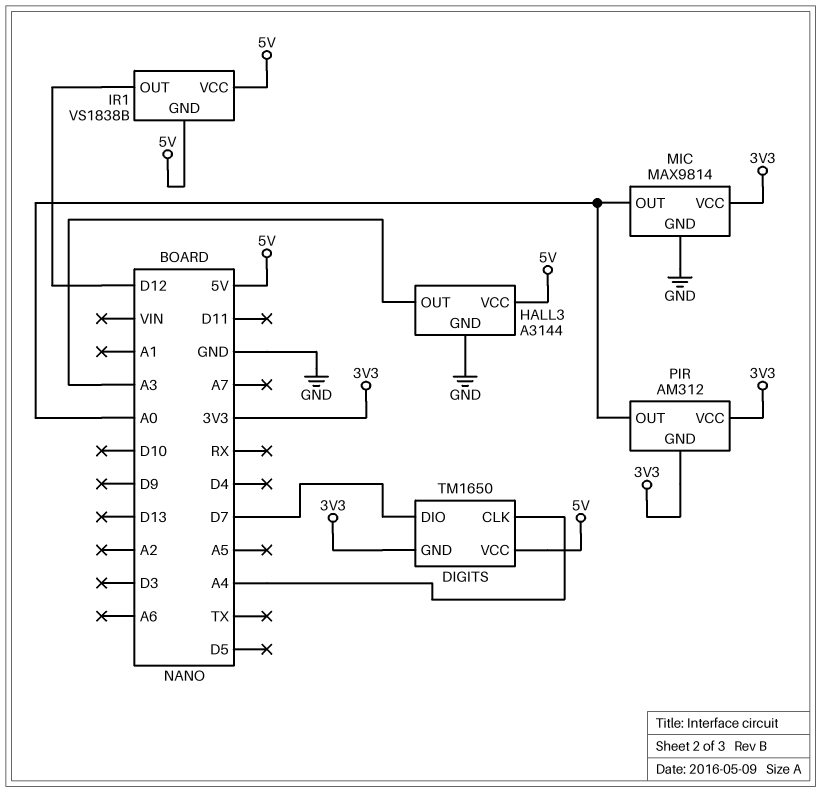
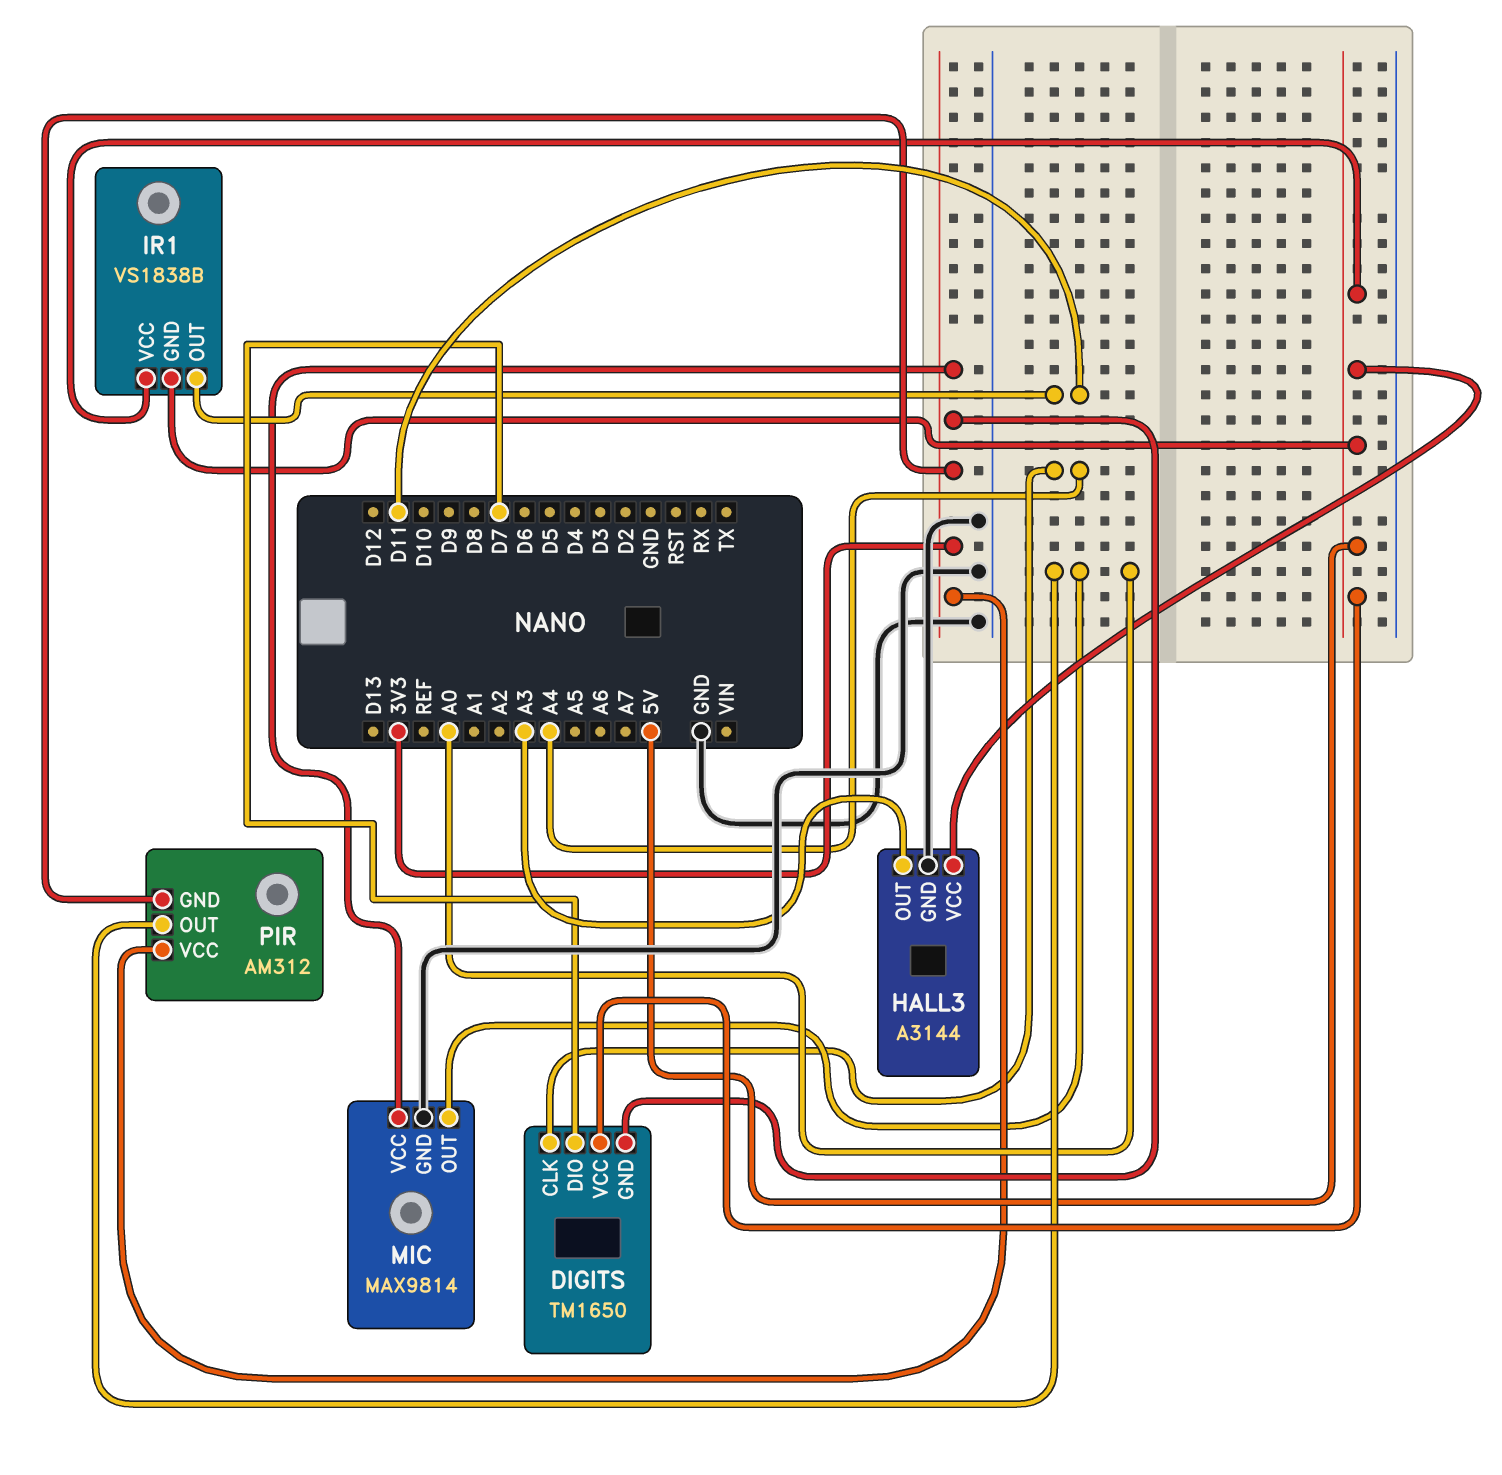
IR1 pin OUT: D12 -> D11

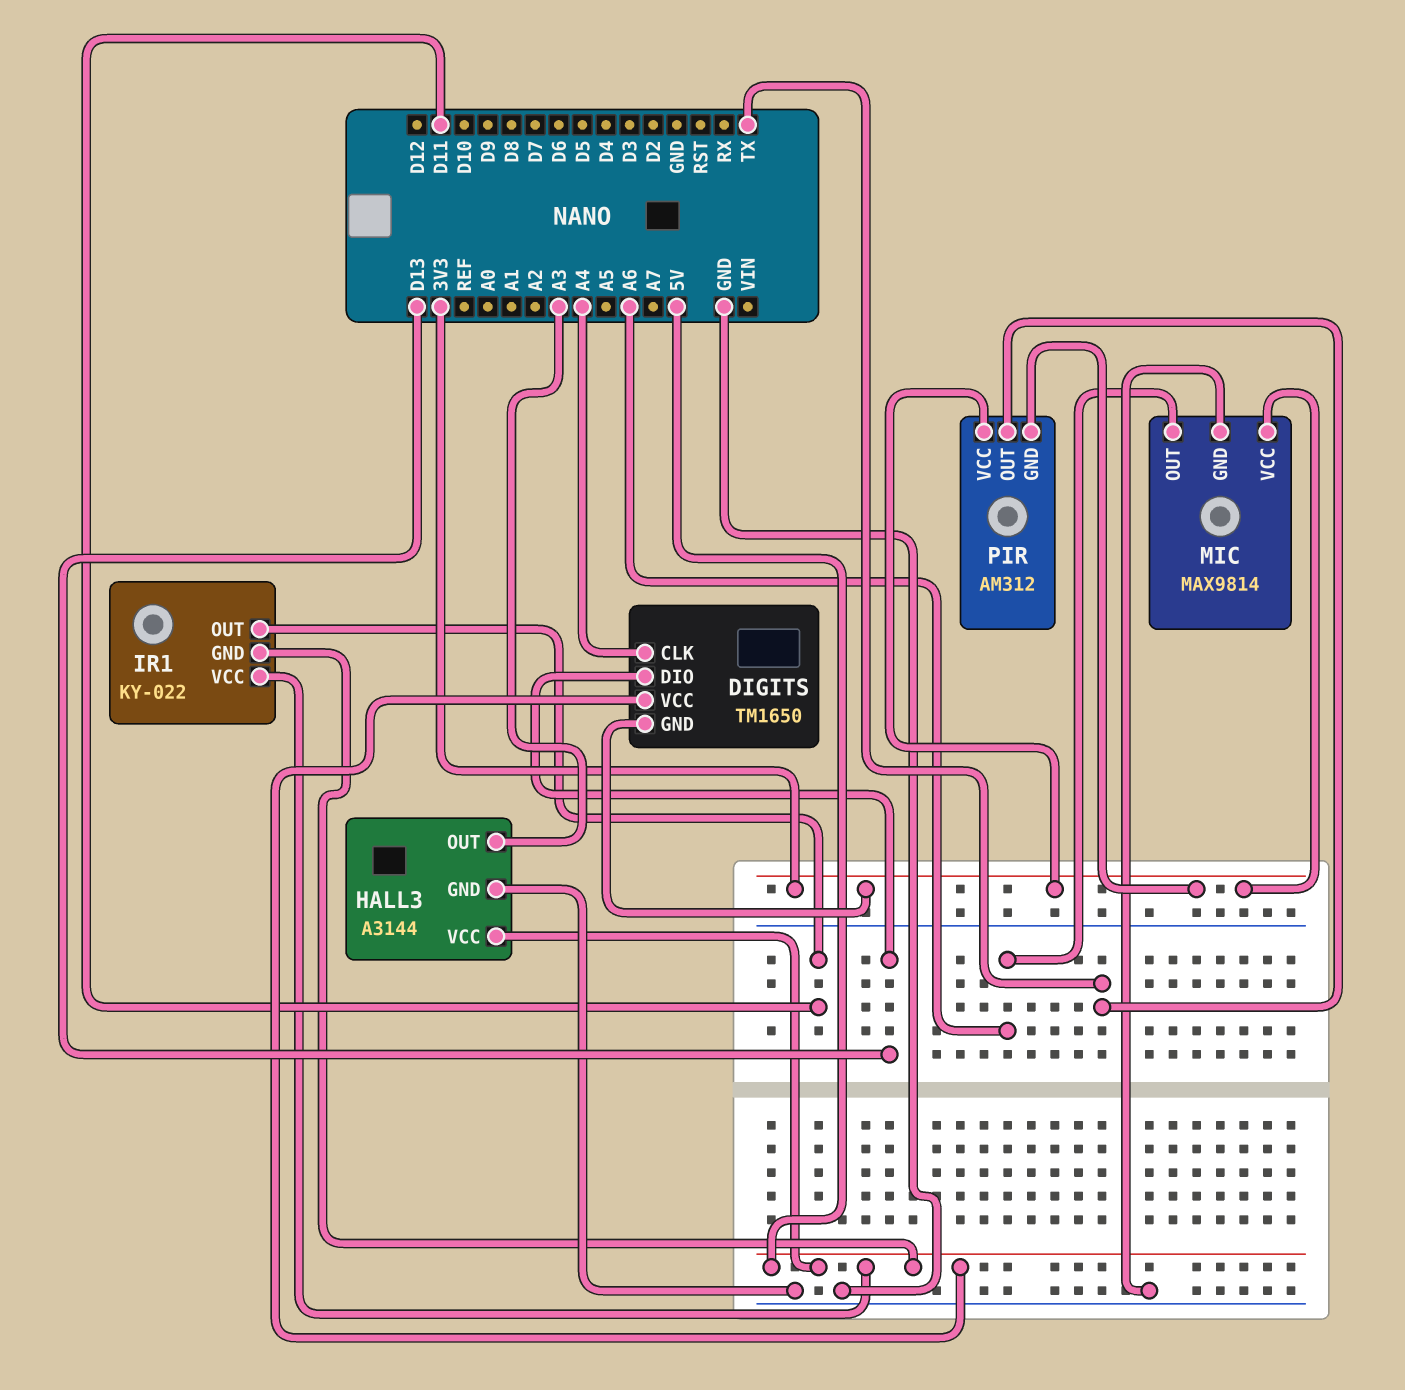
DIGITS pin DIO: D7 -> D13
IR1: VS1838B -> KY-022
MIC pin OUT: A0 -> A6
PIR pin OUT: A0 -> TX

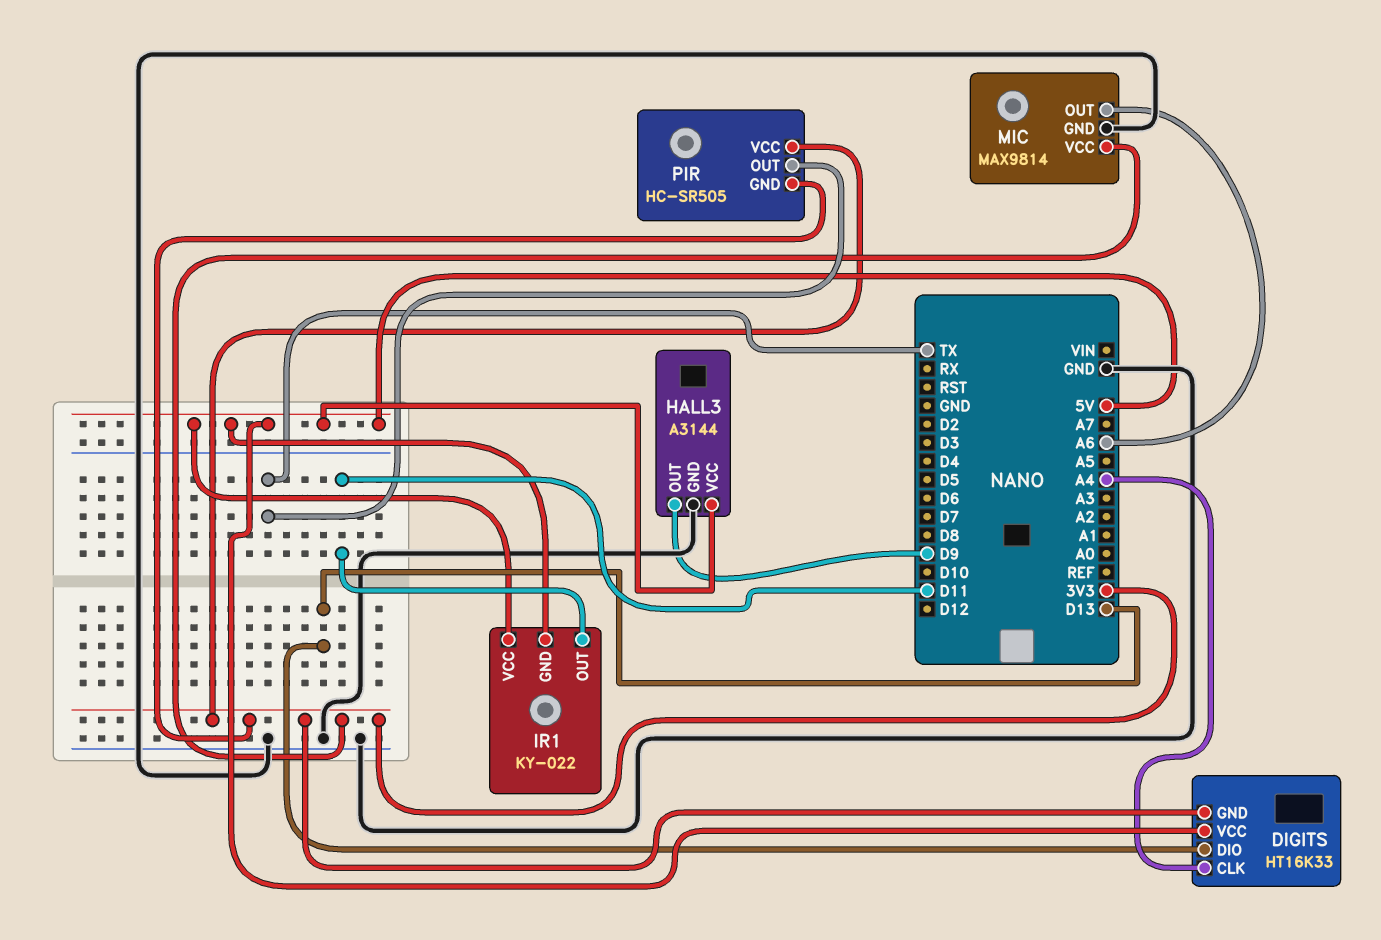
DIGITS: TM1650 -> HT16K33
HALL3 pin OUT: A3 -> D9
PIR: AM312 -> HC-SR505

